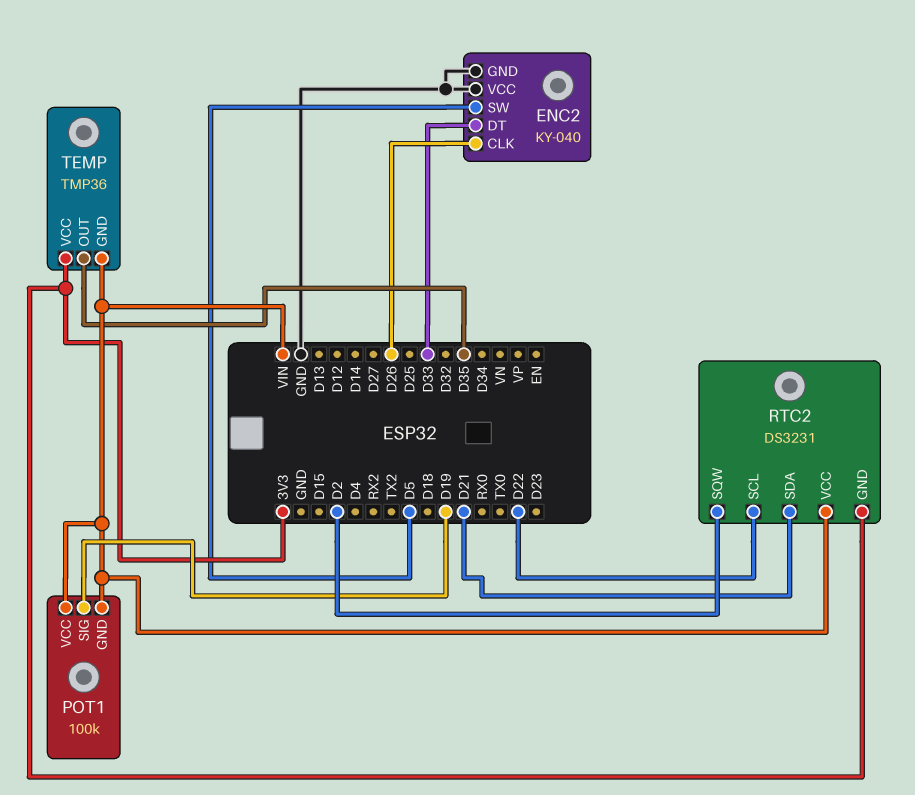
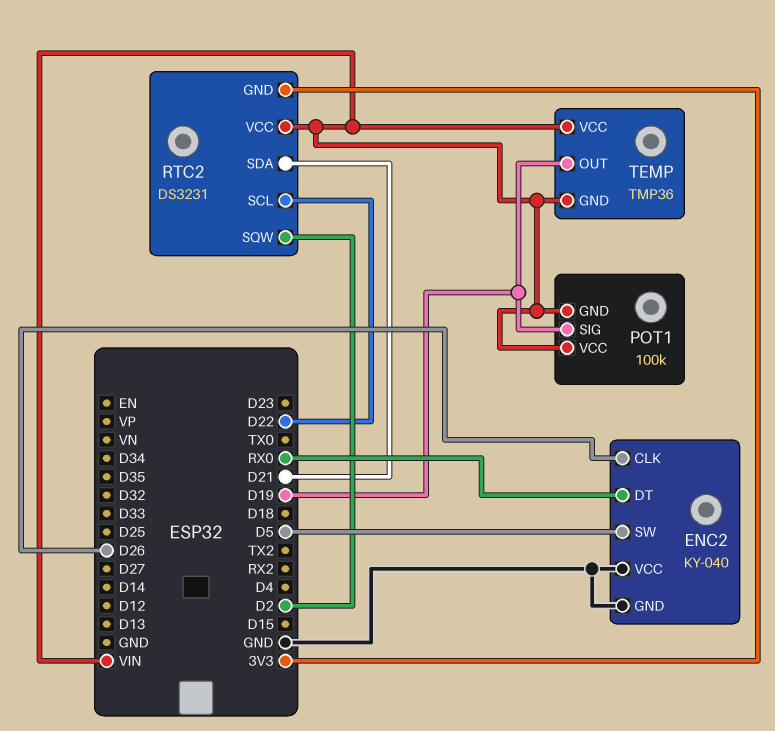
ENC2 pin DT: D33 -> RX0
TEMP pin OUT: D35 -> D19
TEMP pin VCC: 3V3 -> VIN

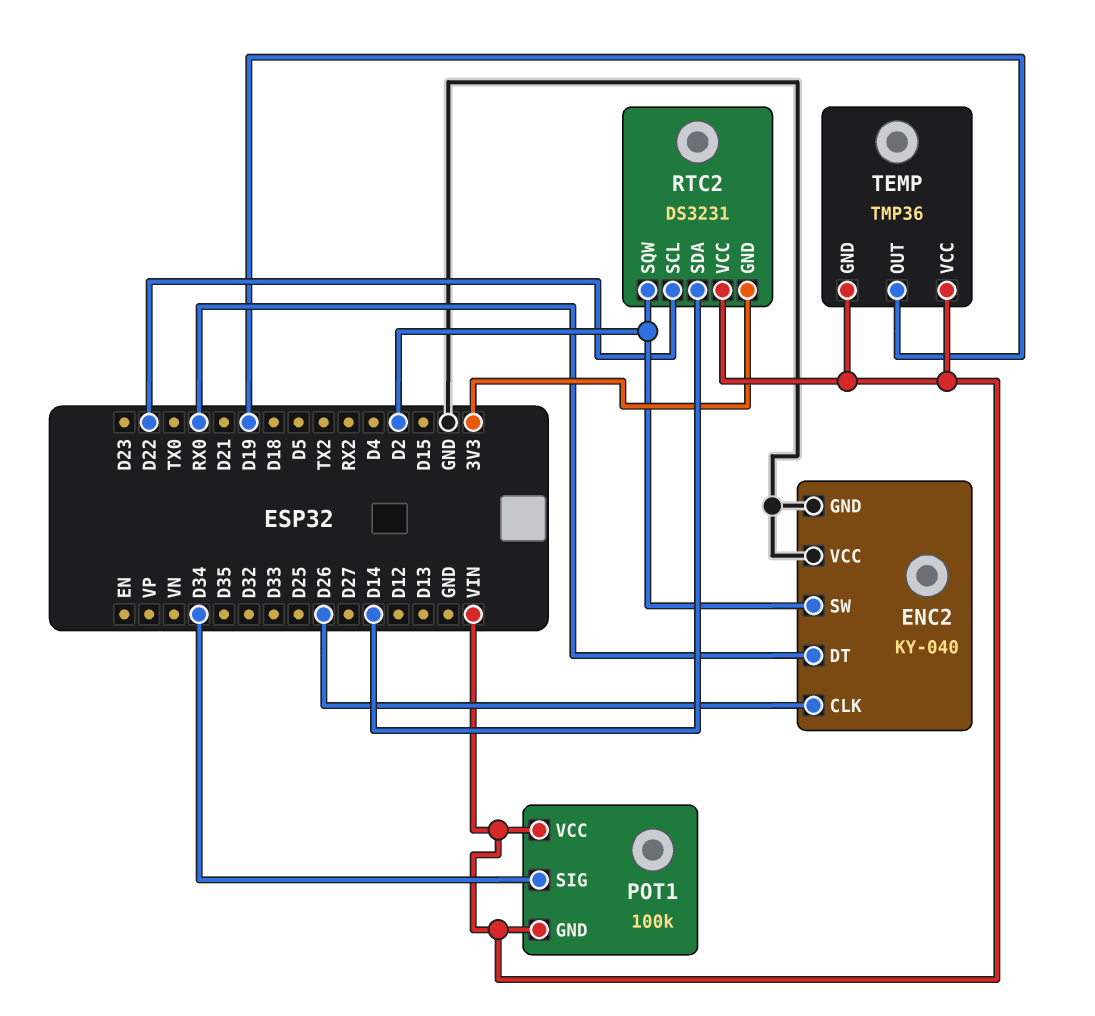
ENC2 pin SW: D5 -> D2
POT1 pin SIG: D19 -> D34
RTC2 pin SDA: D21 -> D14

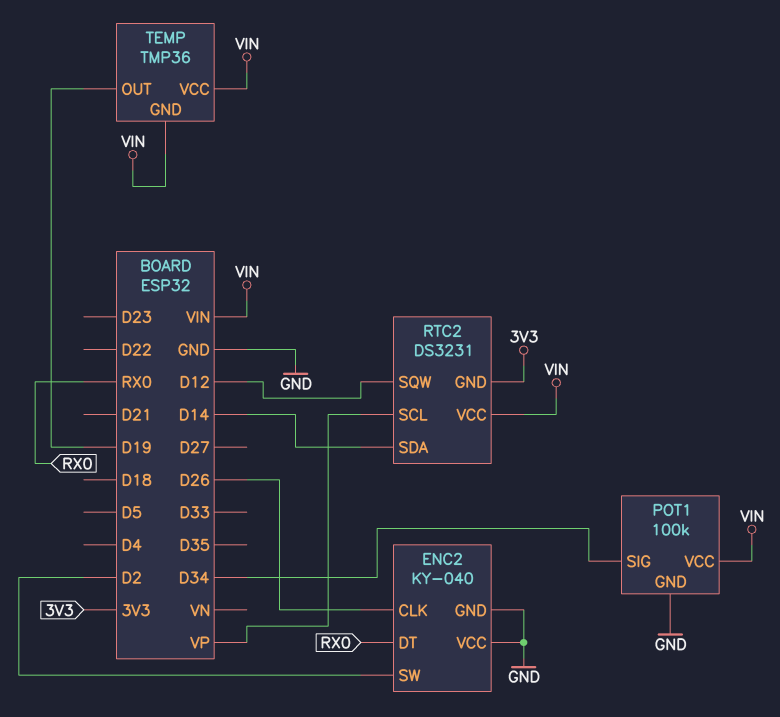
POT1 pin GND: VIN -> GND
RTC2 pin SCL: D22 -> VP
RTC2 pin SQW: D2 -> D12

